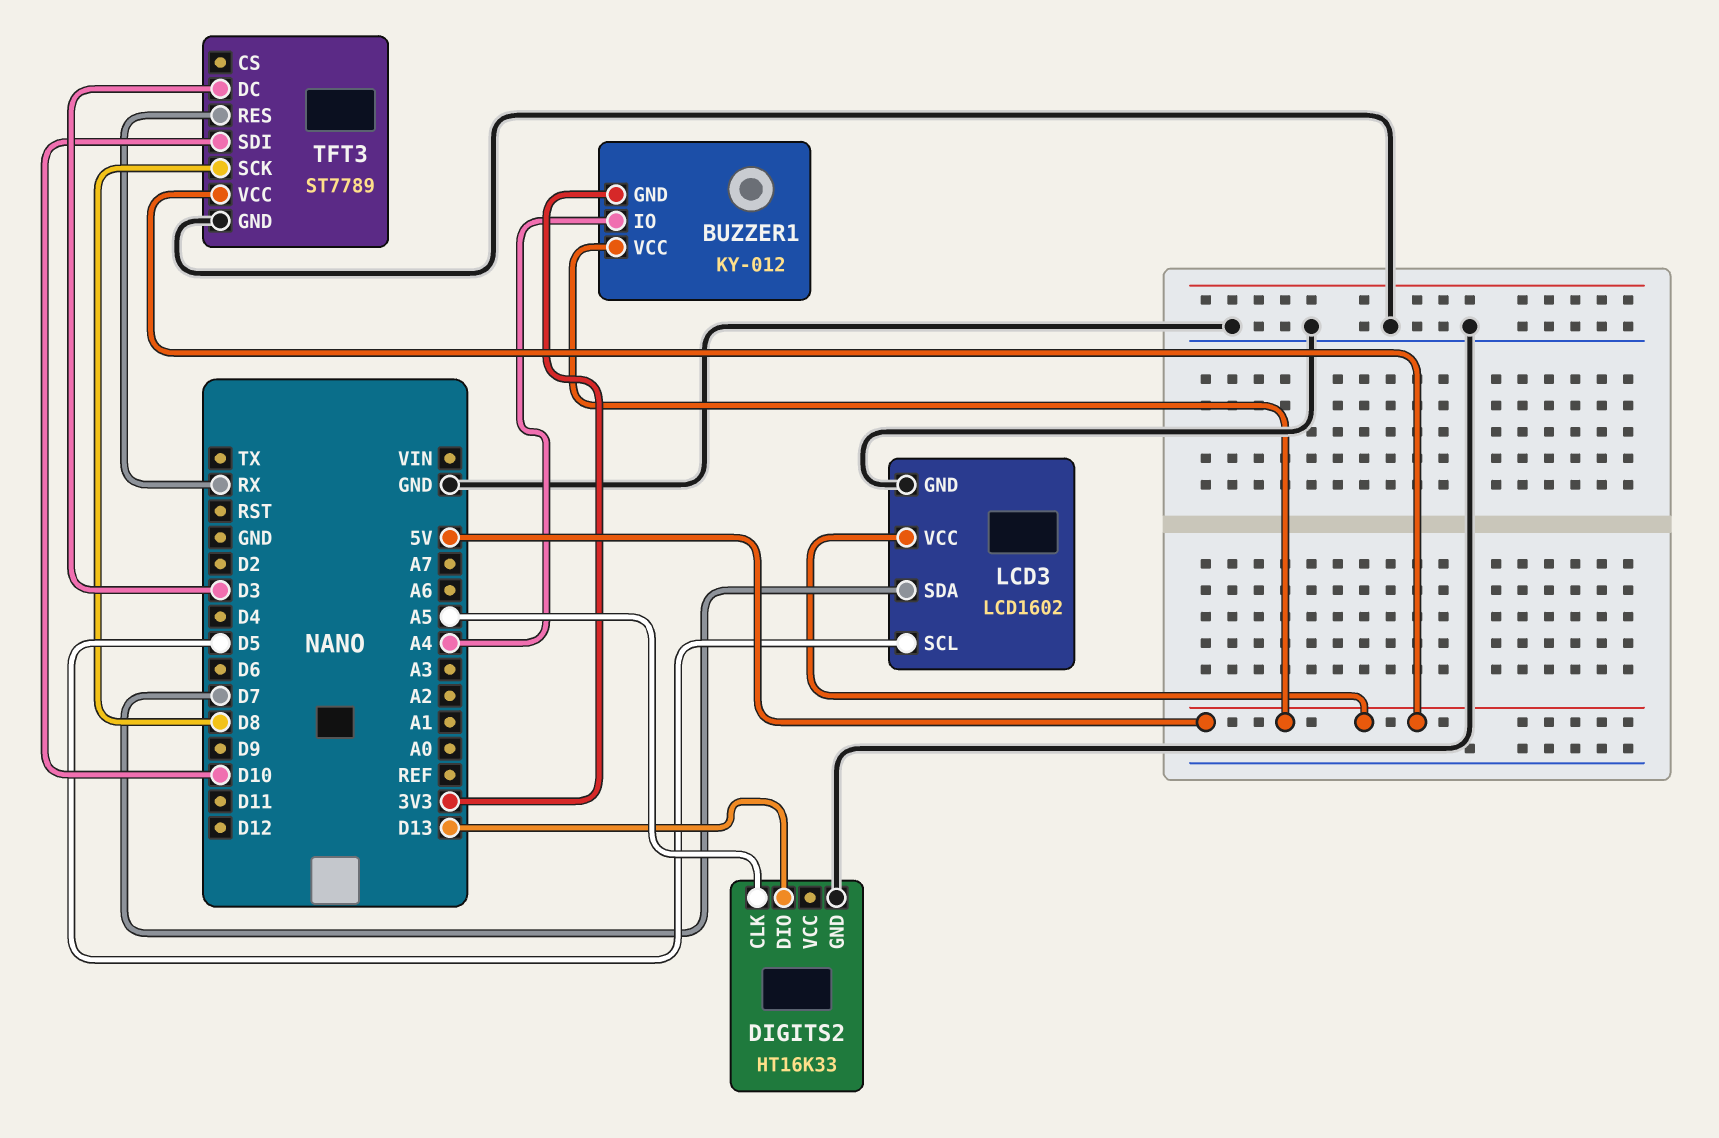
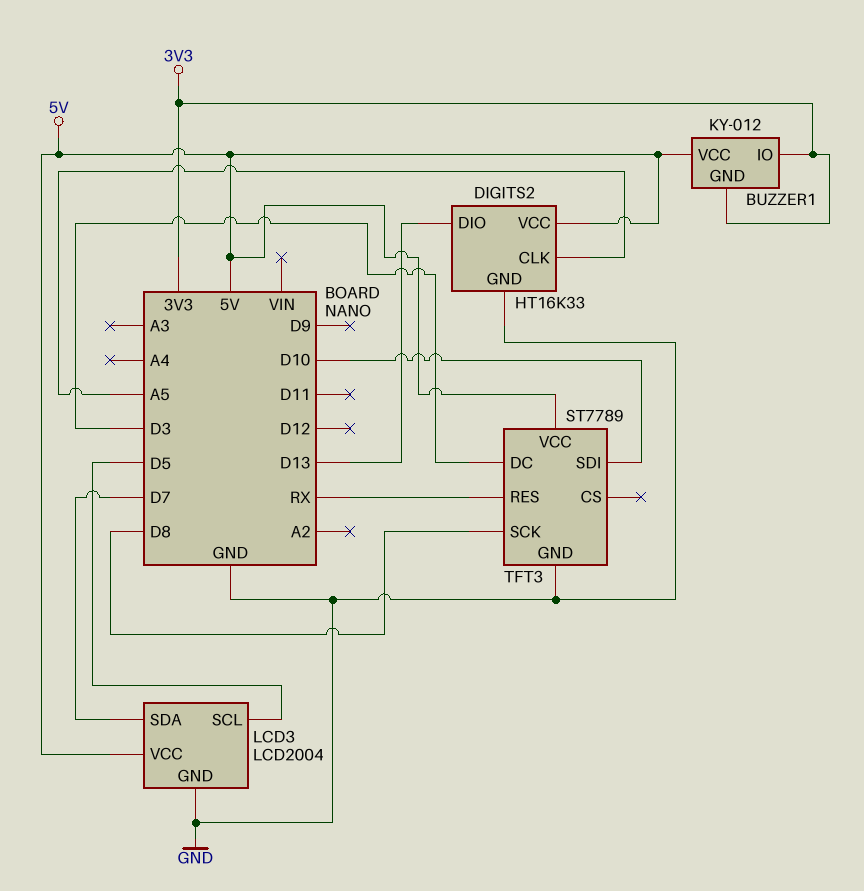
BUZZER1 pin IO: A4 -> 3V3
DIGITS2 pin VCC: none -> 5V
LCD3: LCD1602 -> LCD2004

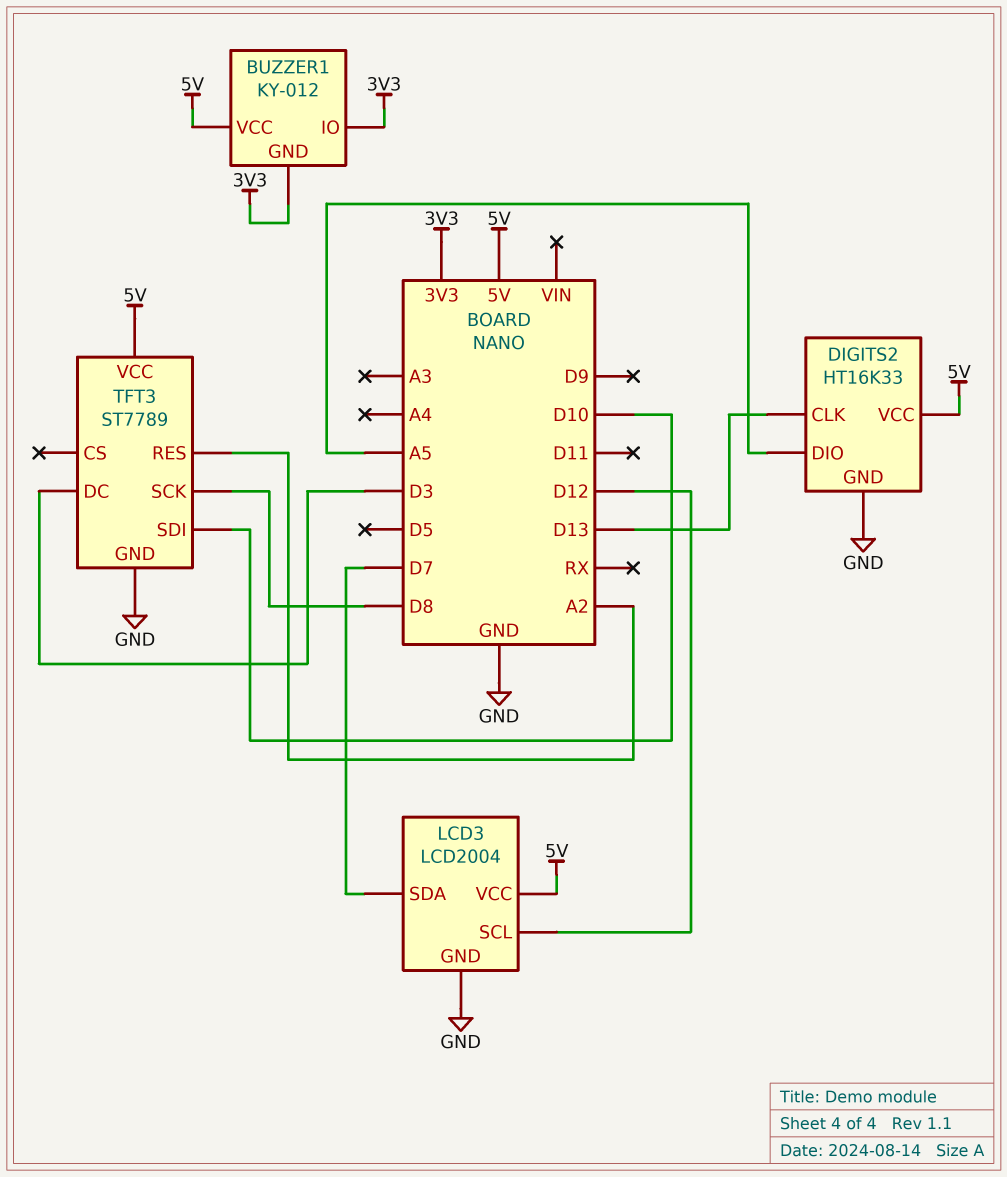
DIGITS2 pin CLK: A5 -> D13
DIGITS2 pin DIO: D13 -> A5
LCD3 pin SCL: D5 -> D12
TFT3 pin RES: RX -> A2

